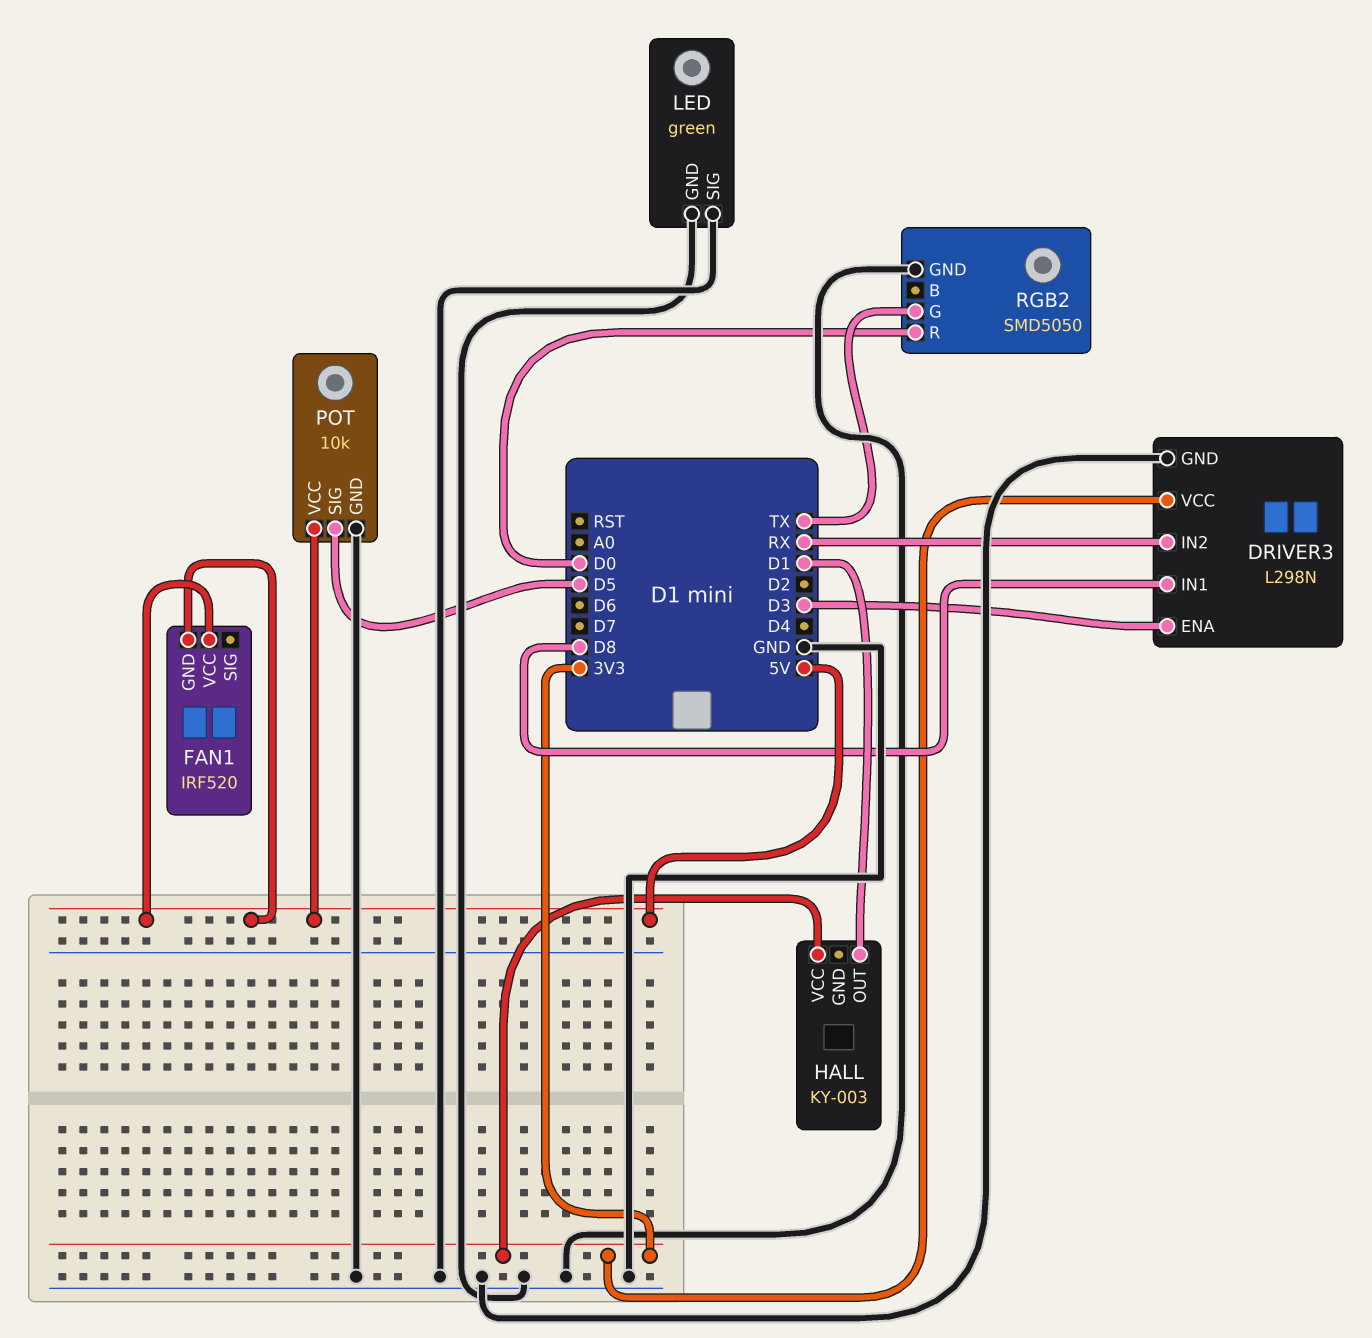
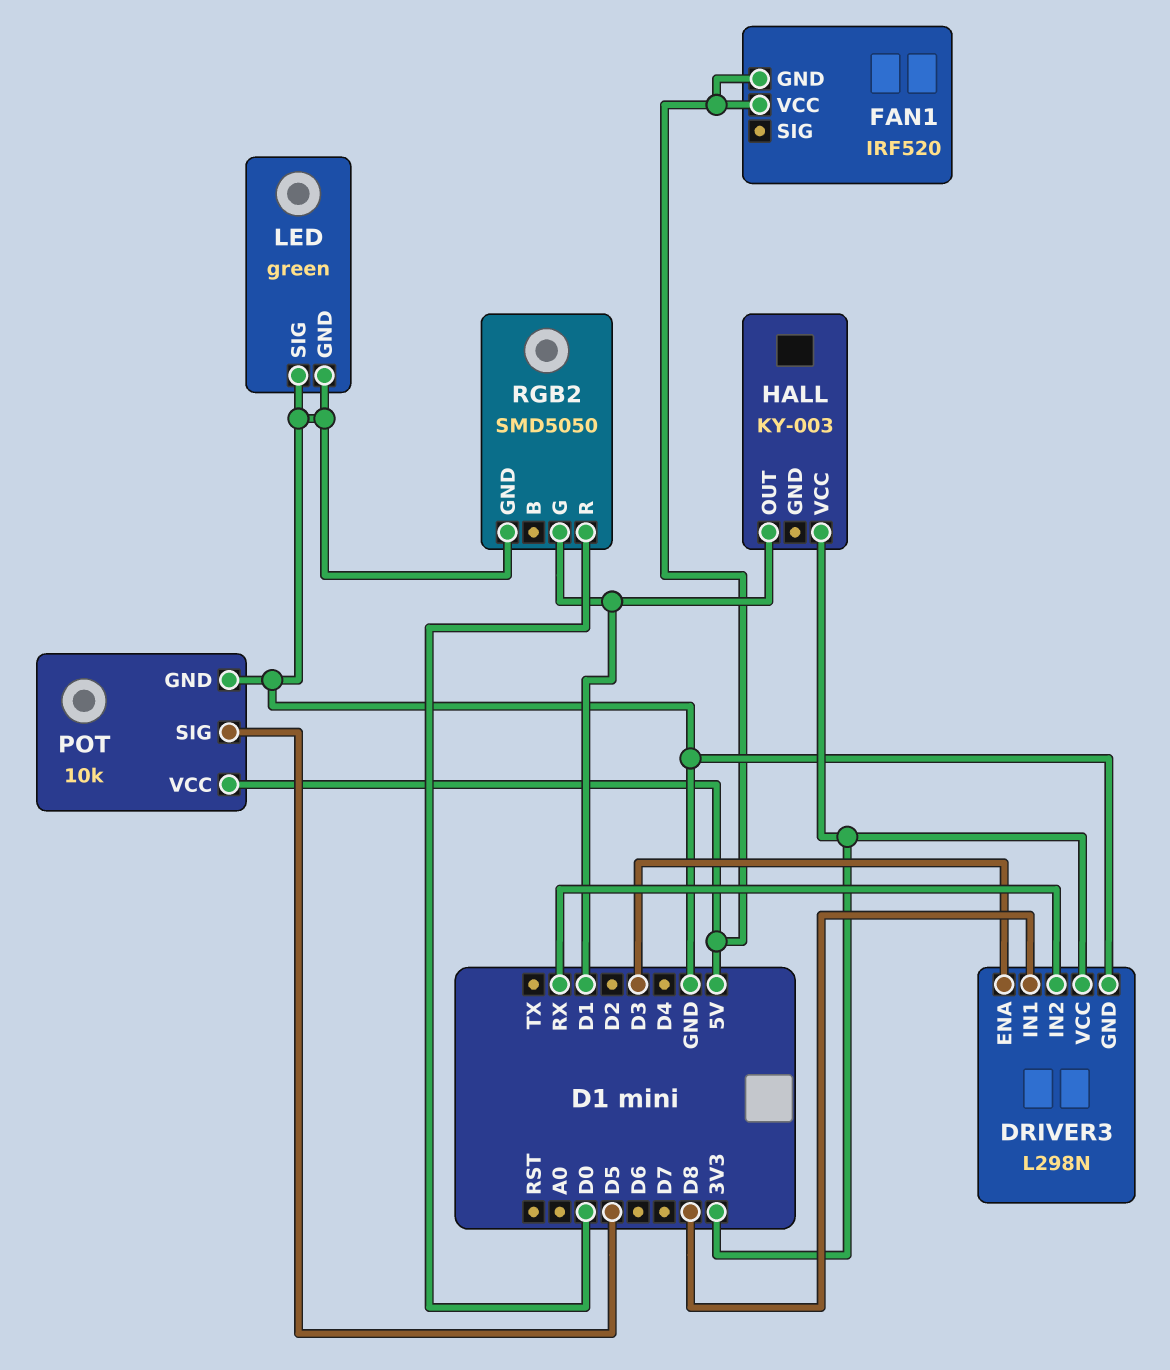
RGB2 pin G: TX -> D1

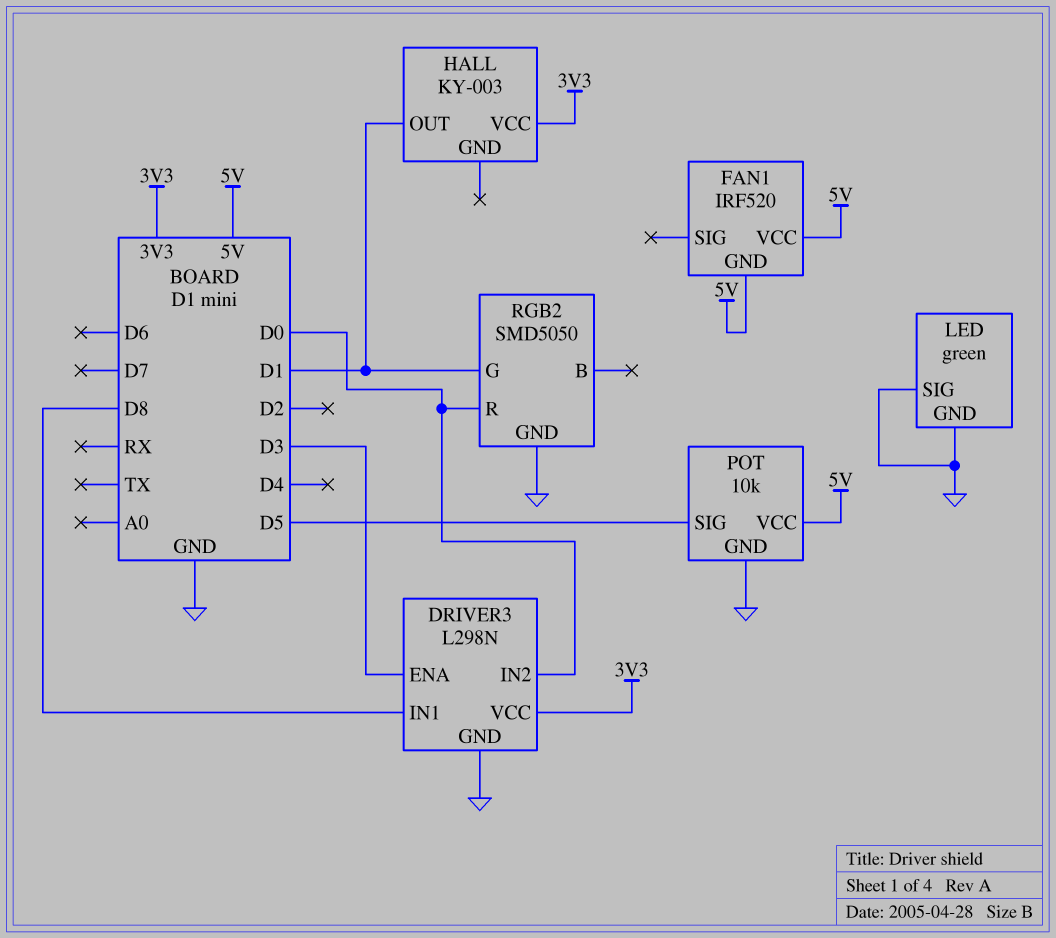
DRIVER3 pin IN2: RX -> D0

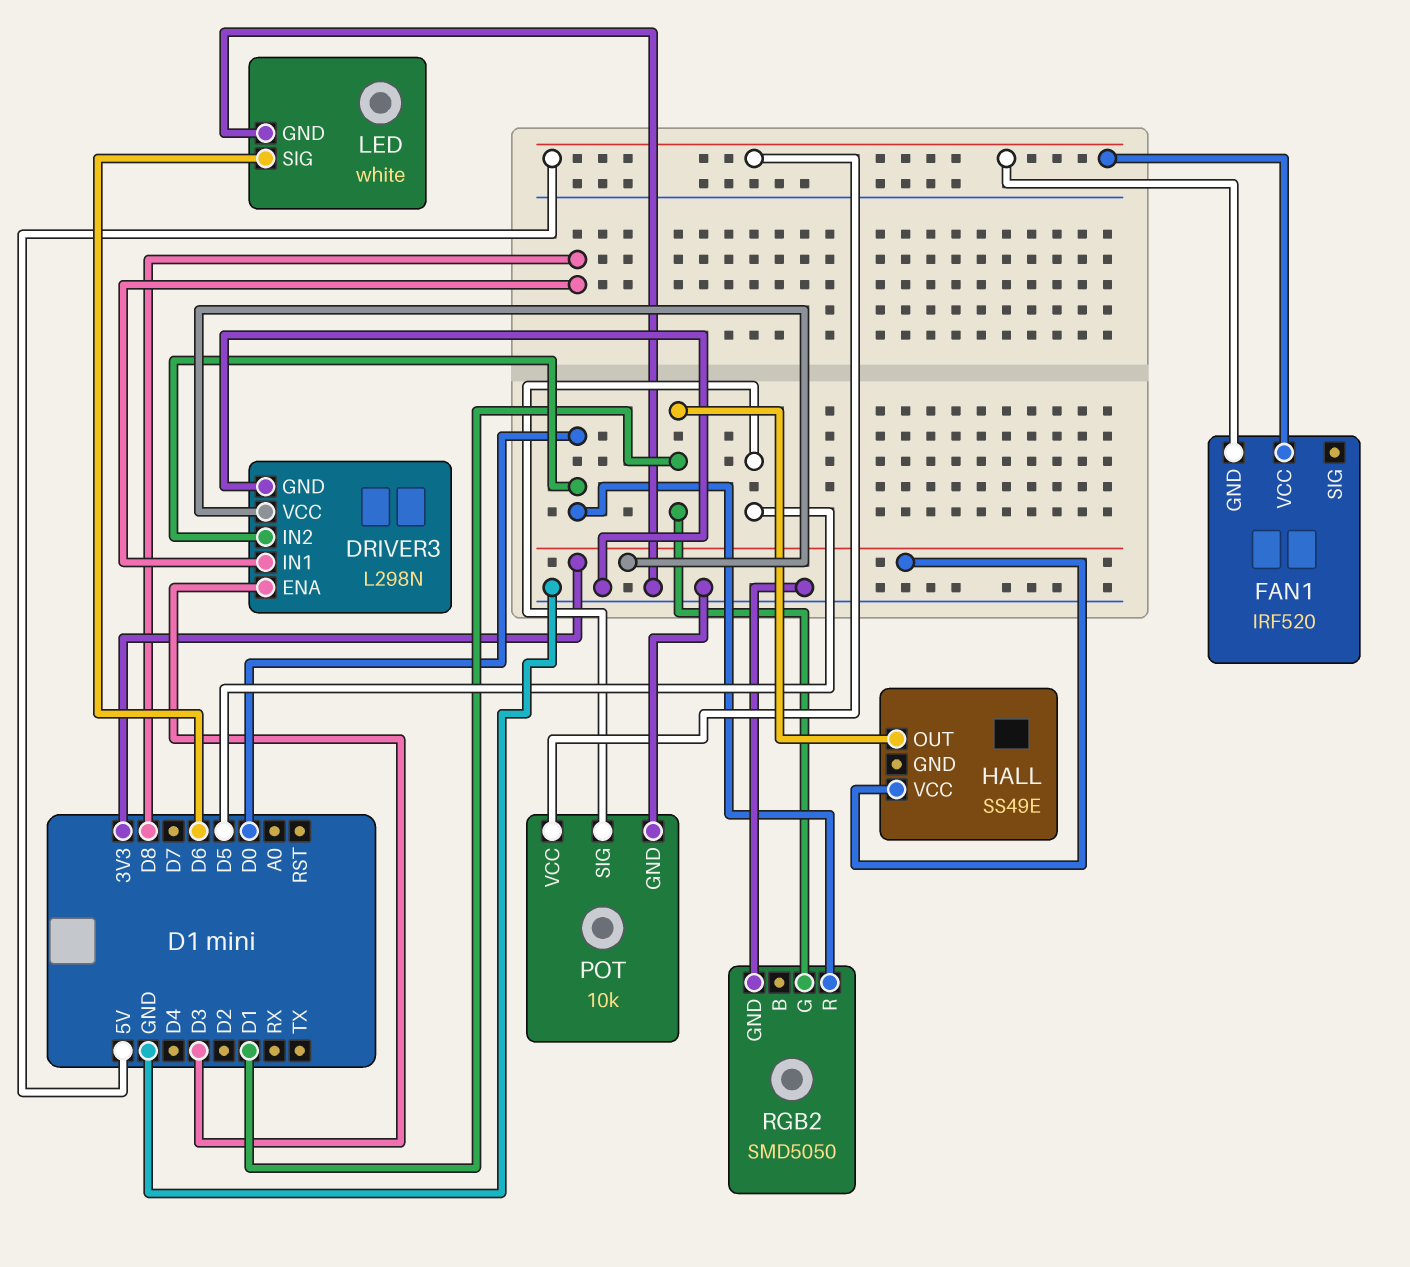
HALL: KY-003 -> SS49E
LED: green -> white
LED pin SIG: GND -> D6

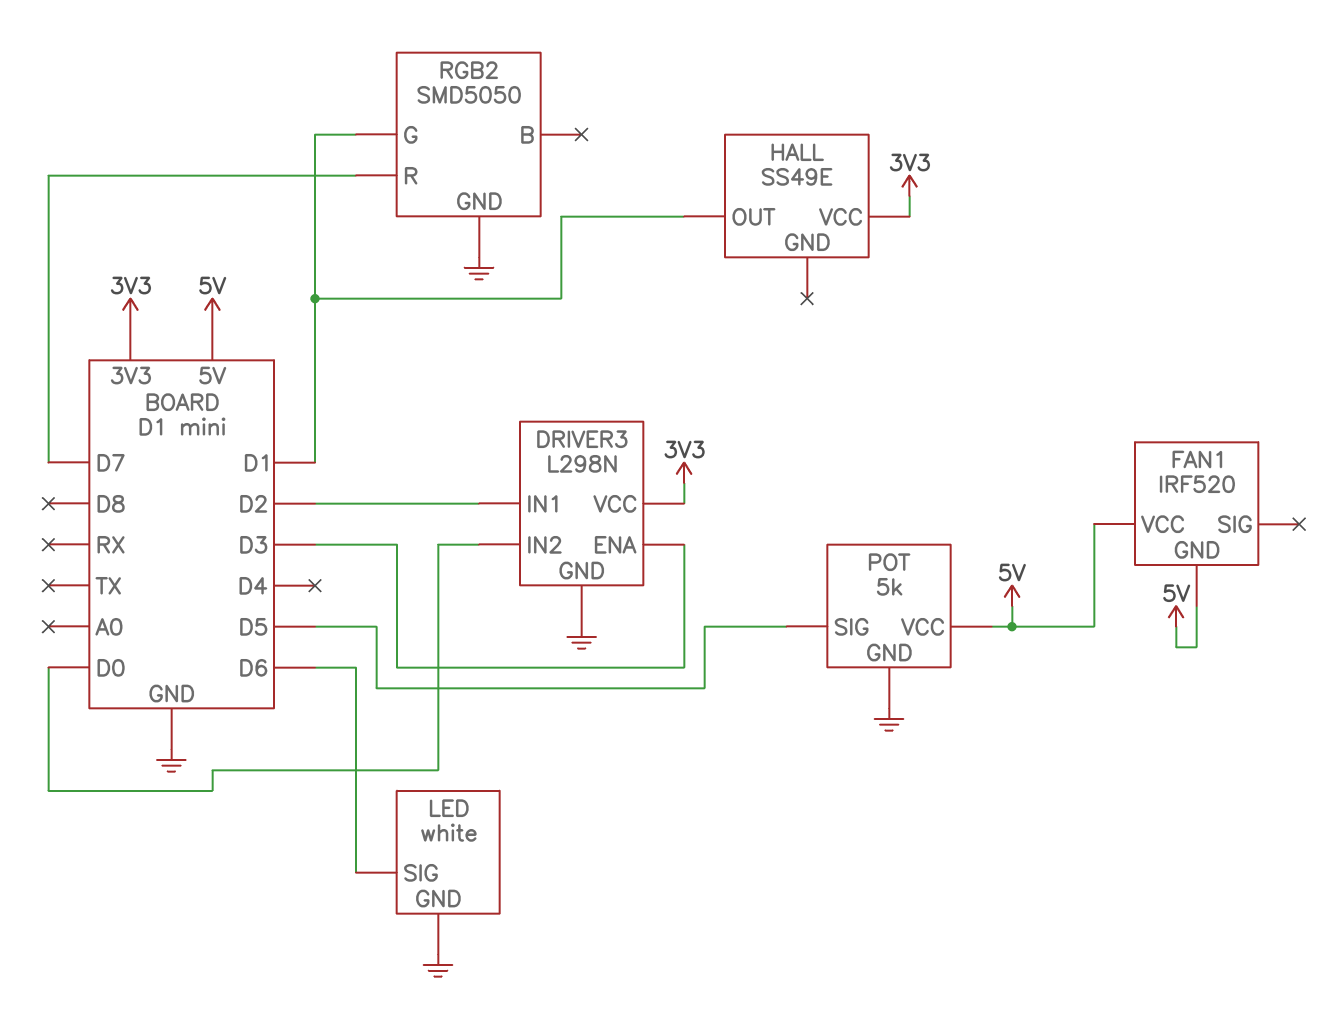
DRIVER3 pin IN1: D8 -> D2
POT: 10k -> 5k
RGB2 pin R: D0 -> D7

